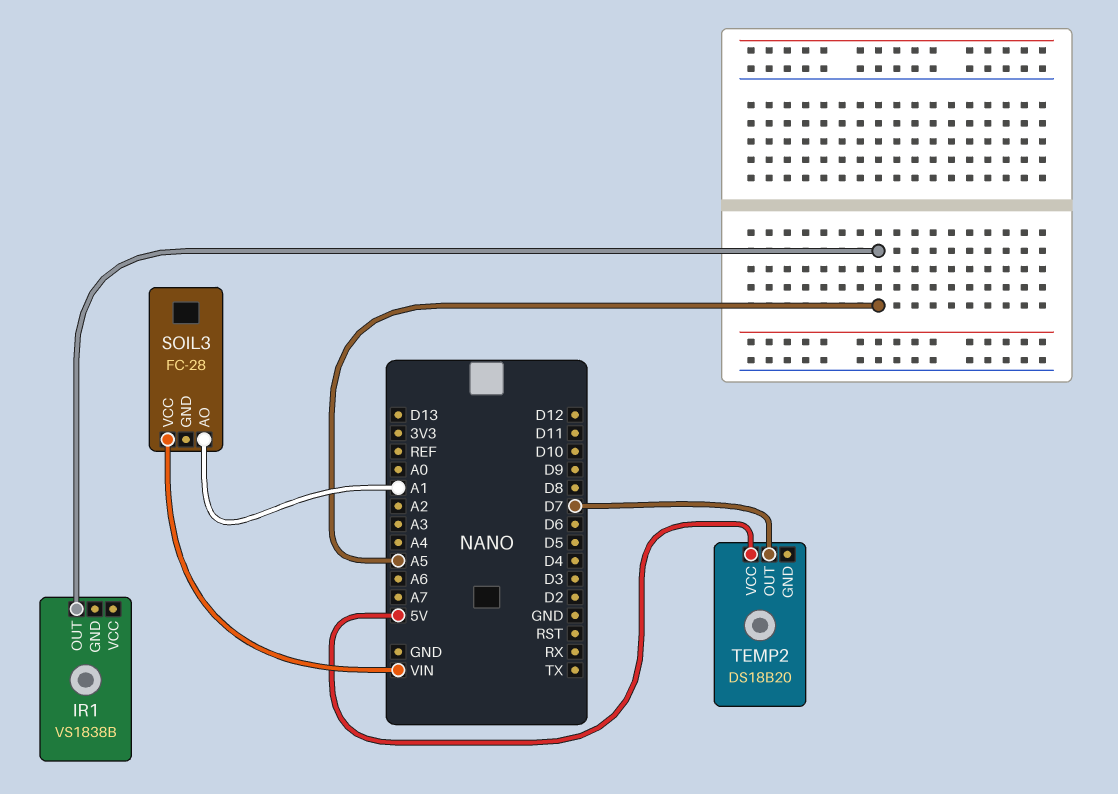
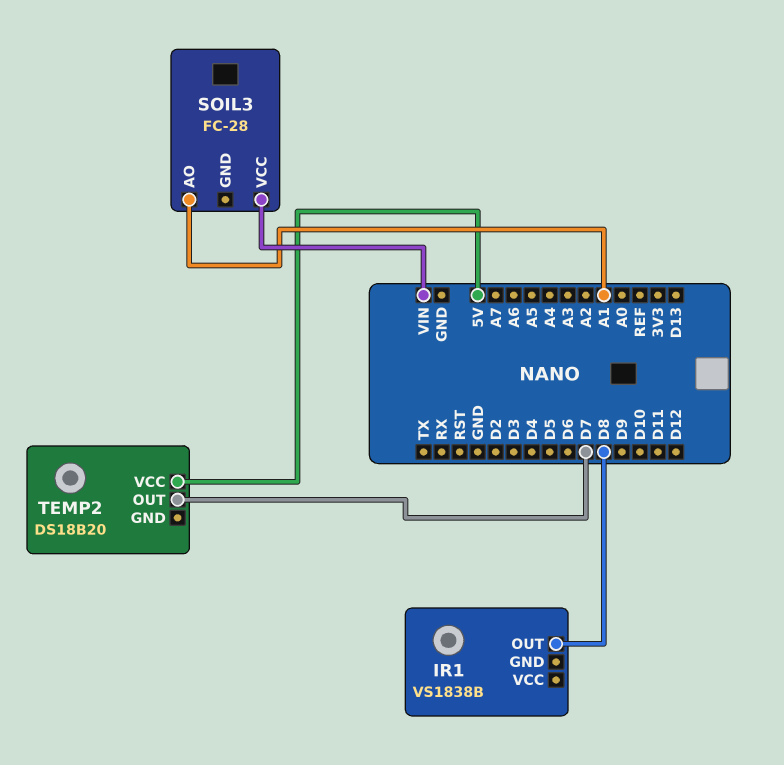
IR1 pin OUT: A5 -> D8

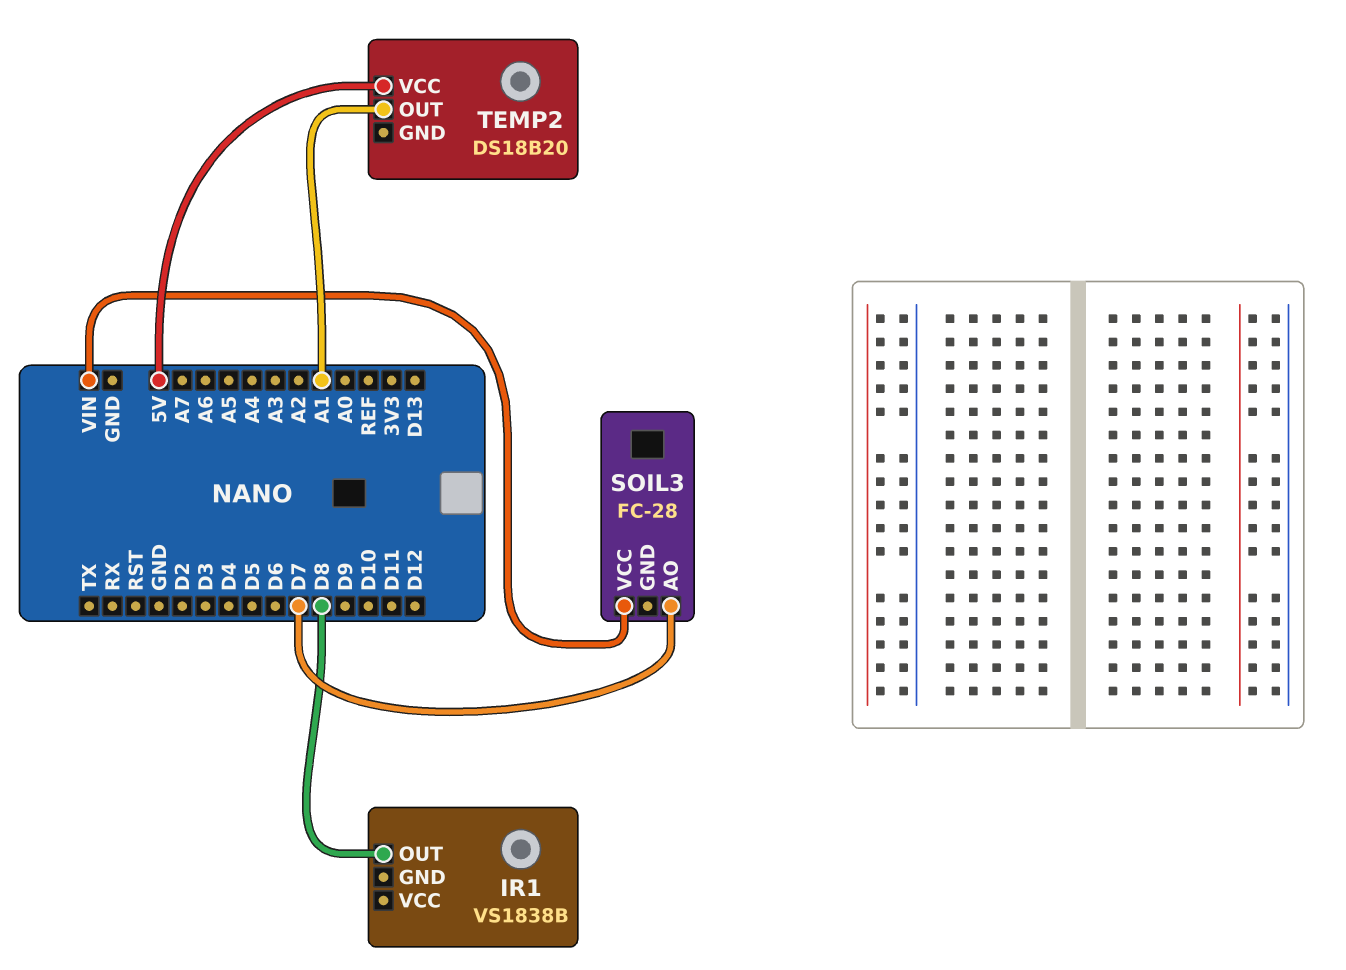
SOIL3 pin AO: A1 -> D7
TEMP2 pin OUT: D7 -> A1

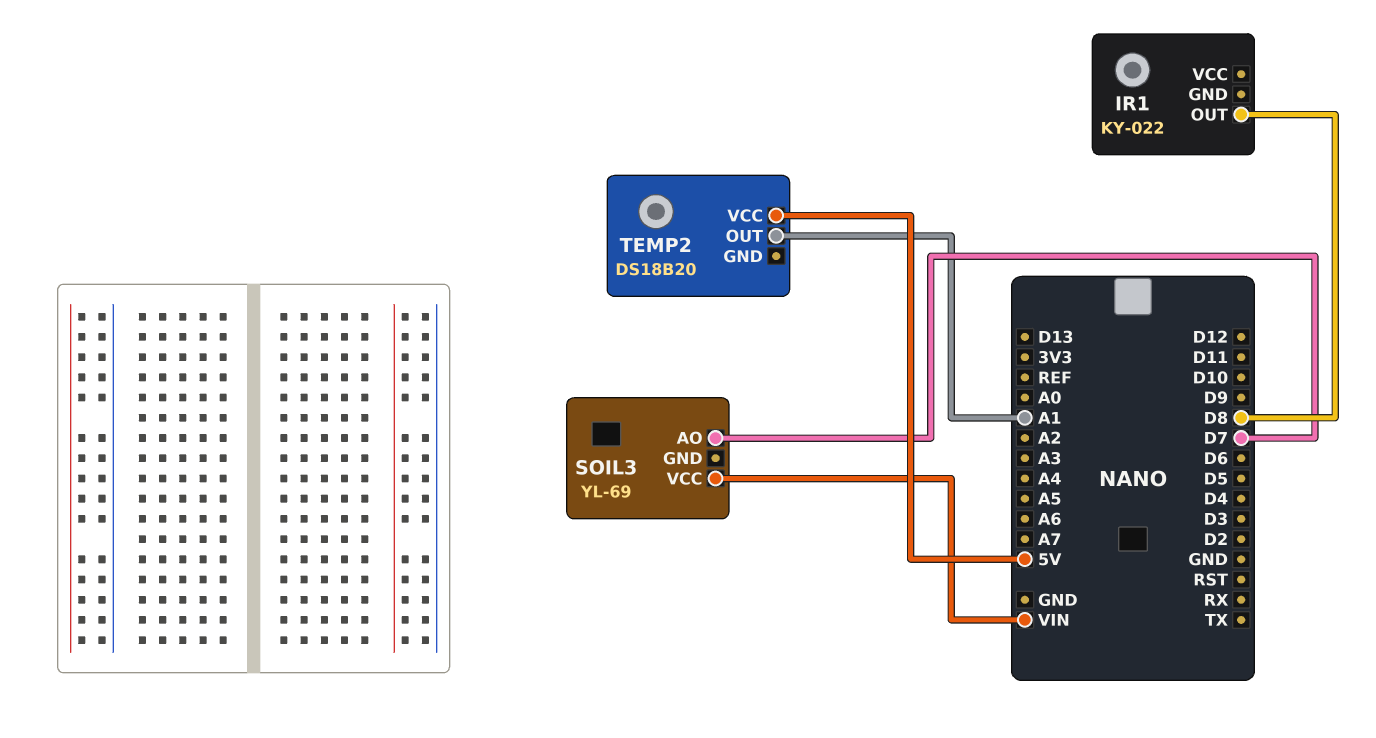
IR1: VS1838B -> KY-022
SOIL3: FC-28 -> YL-69

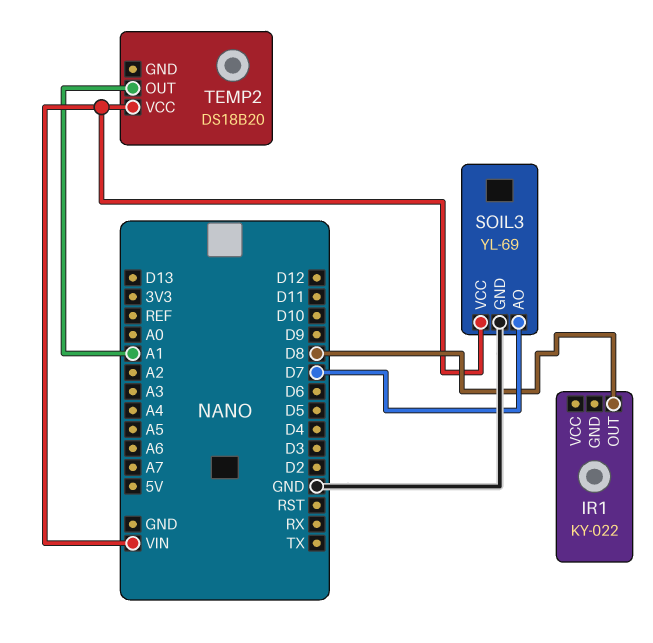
SOIL3 pin GND: none -> GND
TEMP2 pin VCC: 5V -> VIN

